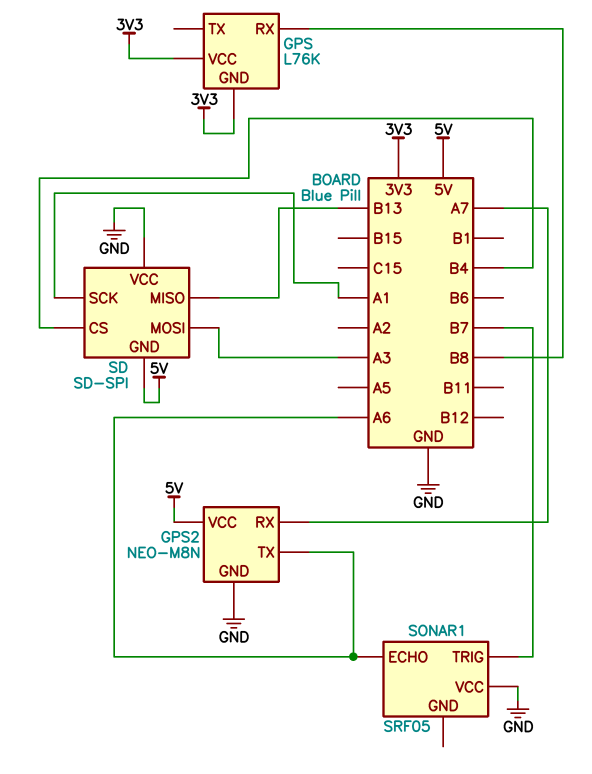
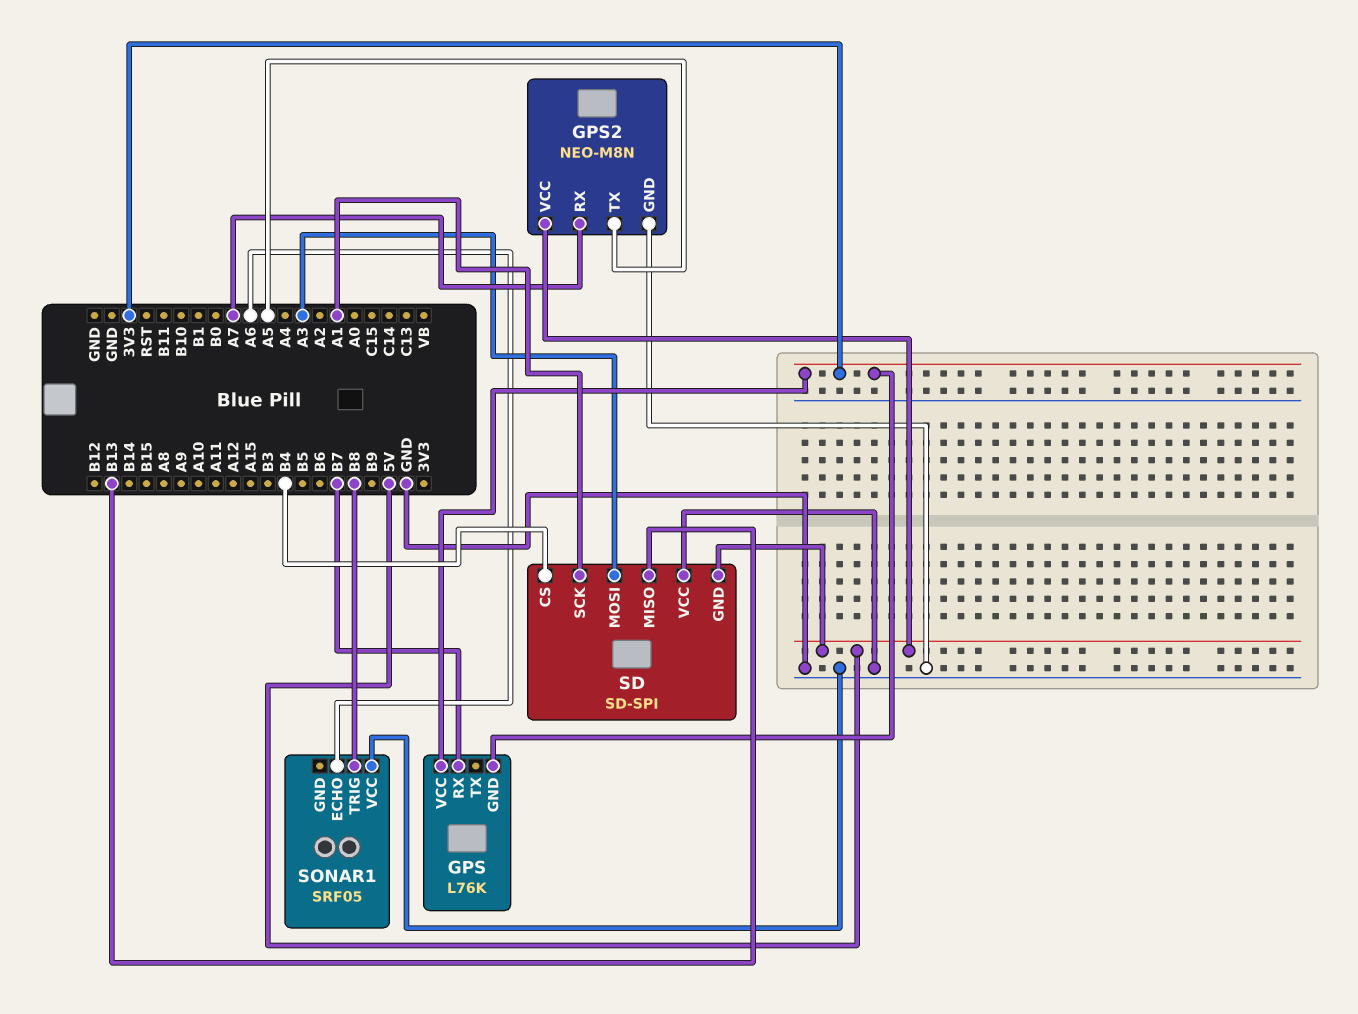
GPS pin RX: B8 -> B7
GPS2 pin TX: A6 -> A5
SONAR1 pin TRIG: B7 -> B8

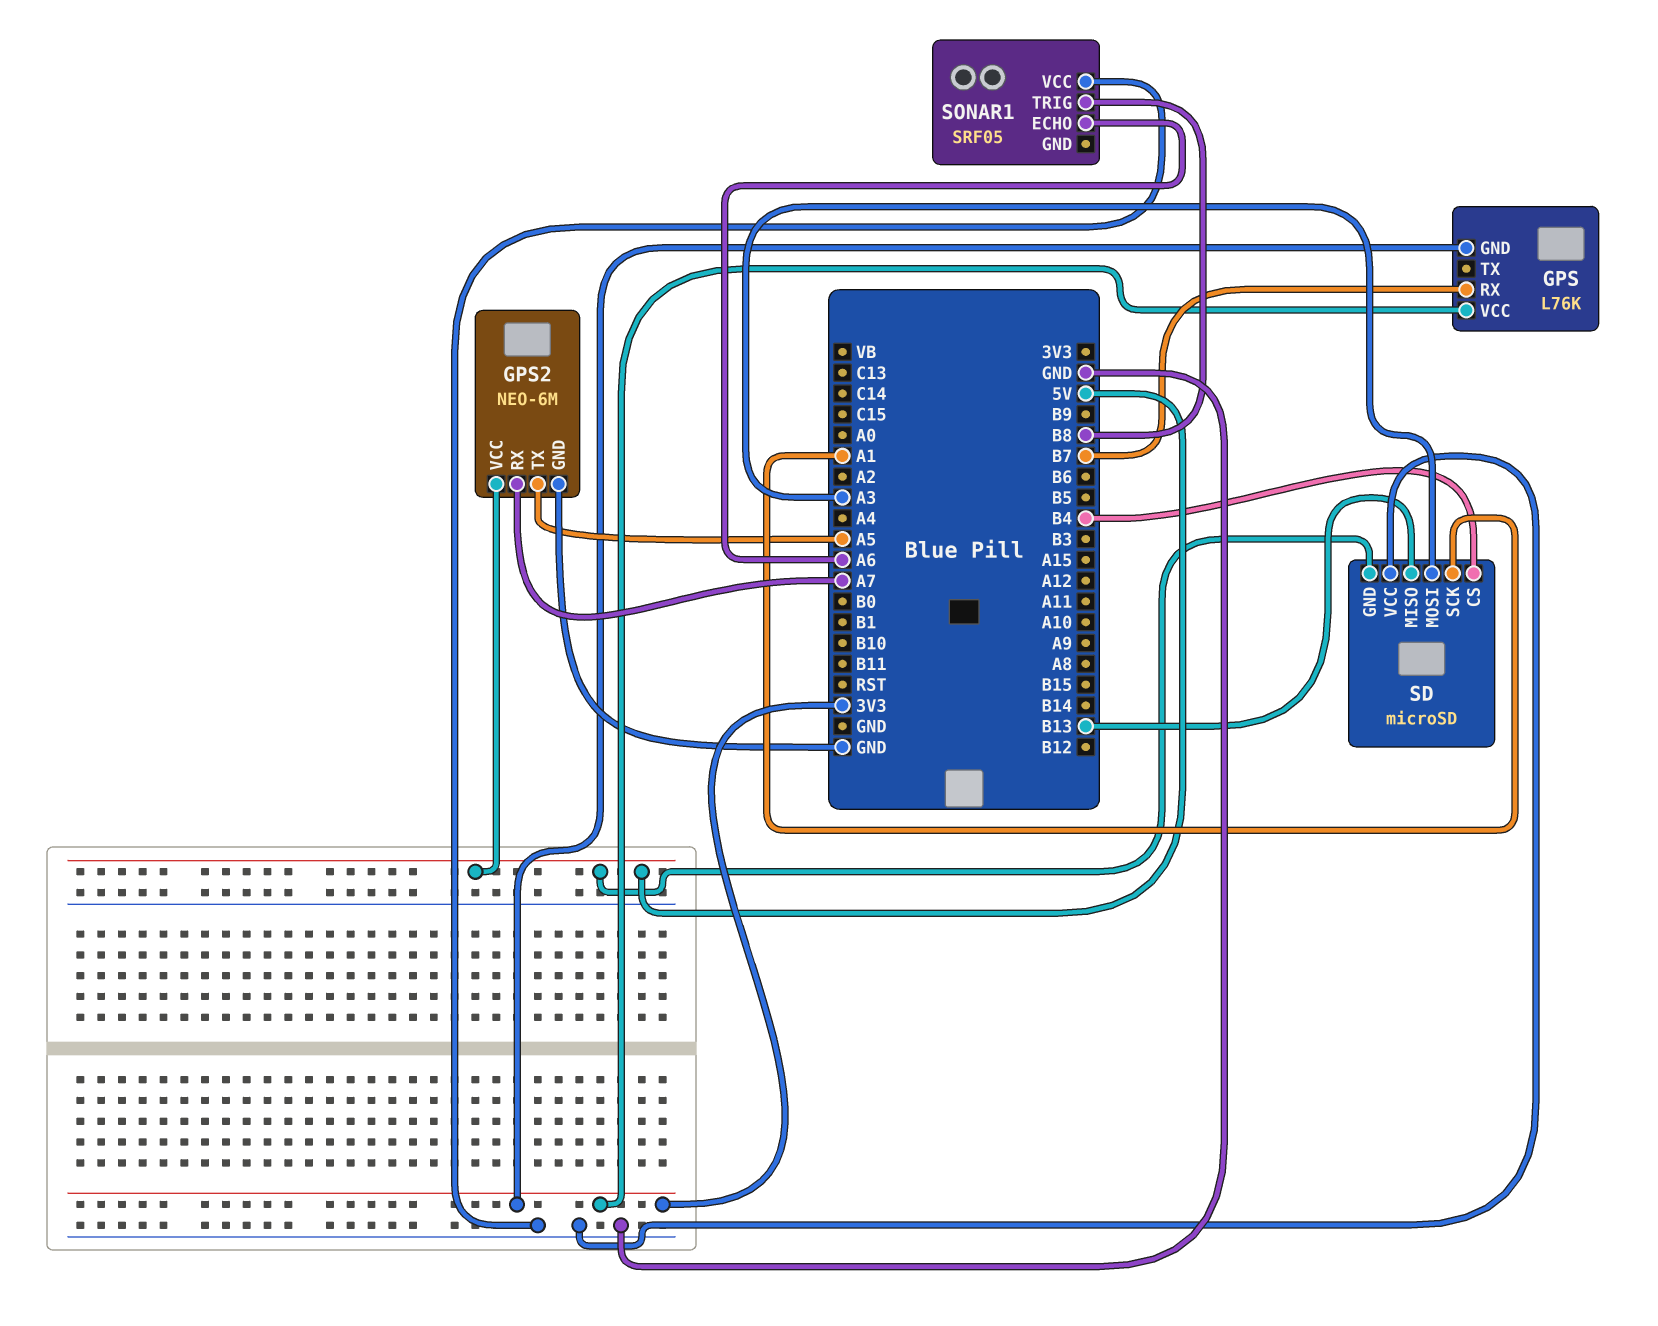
GPS2: NEO-M8N -> NEO-6M
SD: SD-SPI -> microSD

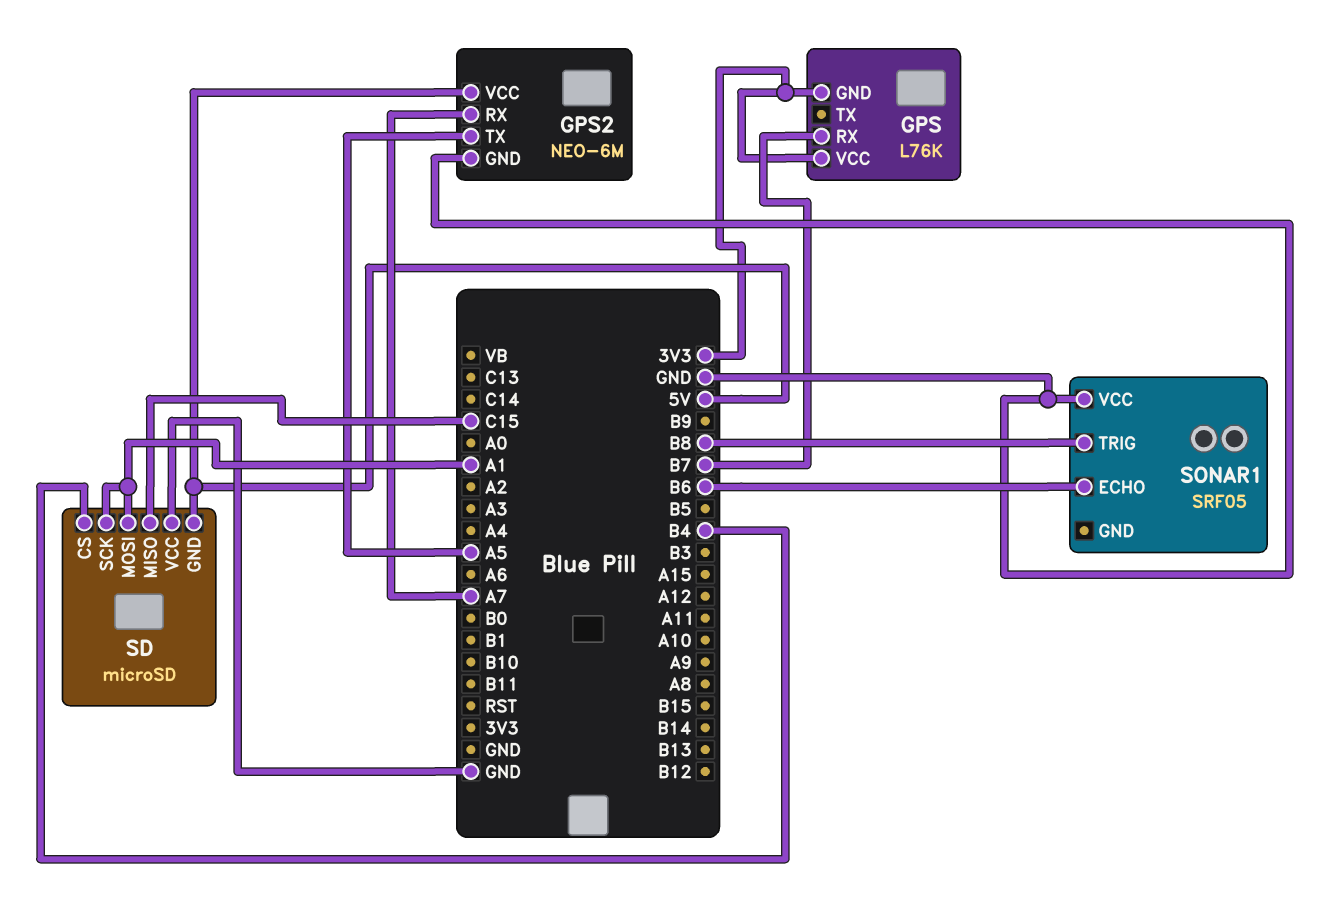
SD pin MISO: B13 -> C15
SD pin MOSI: A3 -> A1
SONAR1 pin ECHO: A6 -> B6

